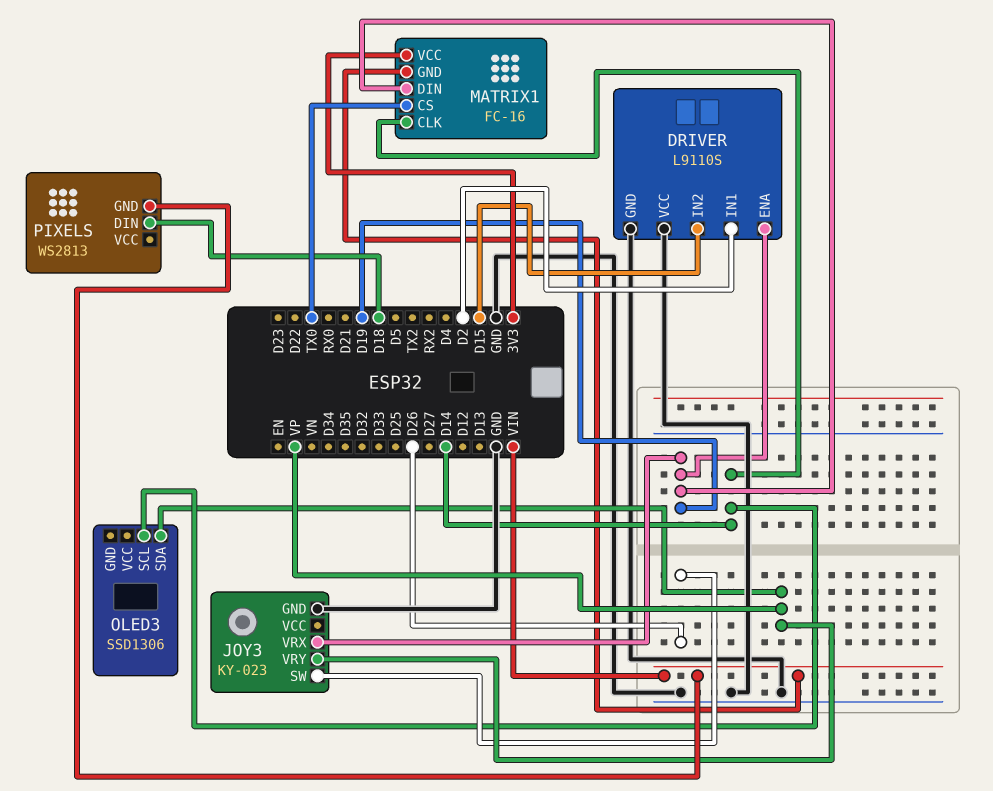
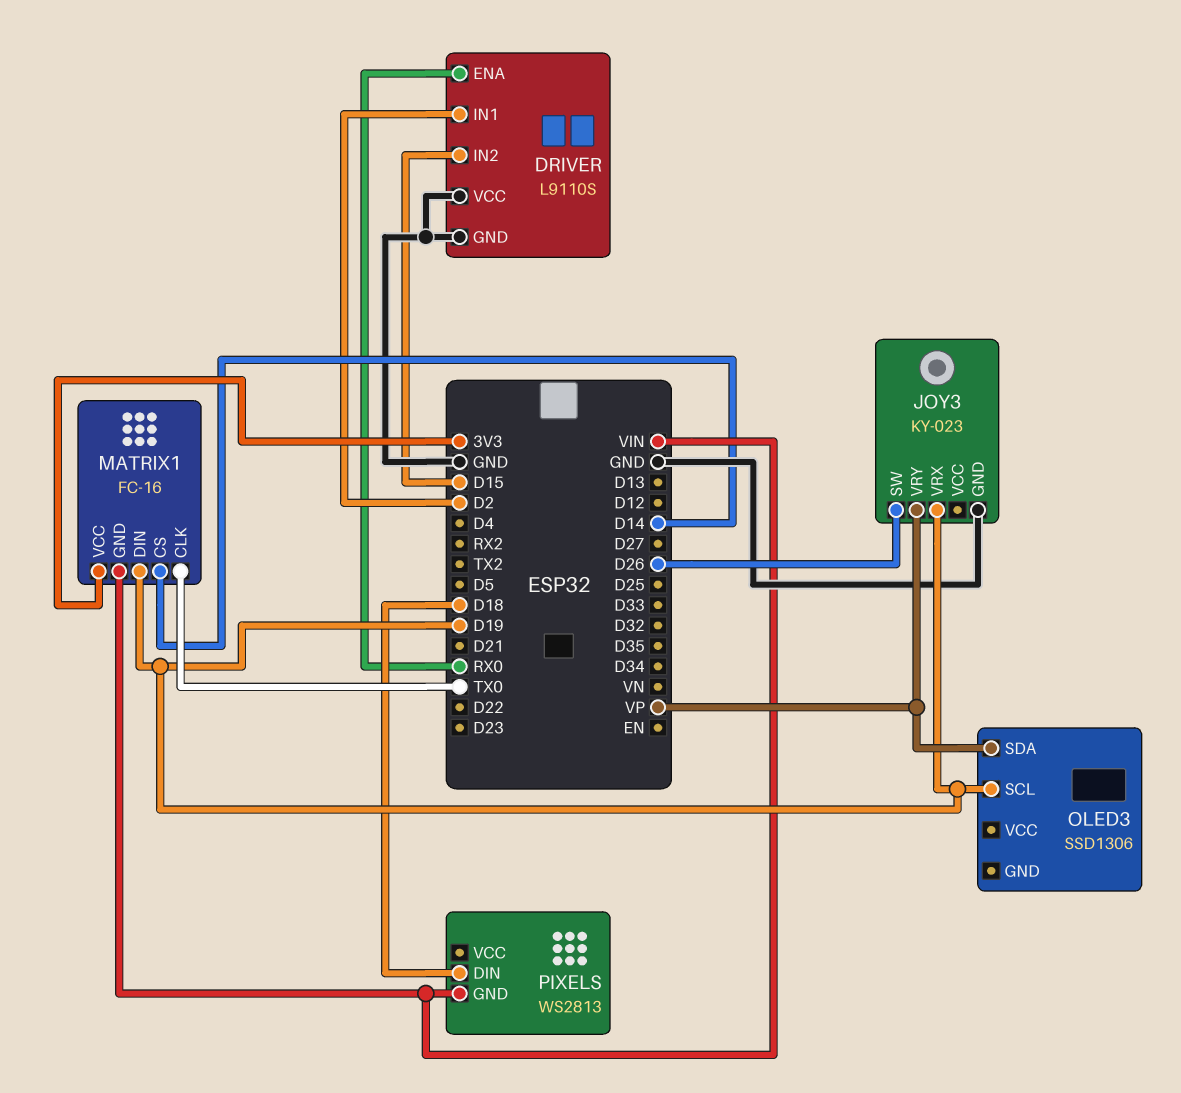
DRIVER pin ENA: D19 -> RX0
MATRIX1 pin CLK: D14 -> TX0
MATRIX1 pin CS: TX0 -> D14
OLED3 pin SCL: D14 -> D19

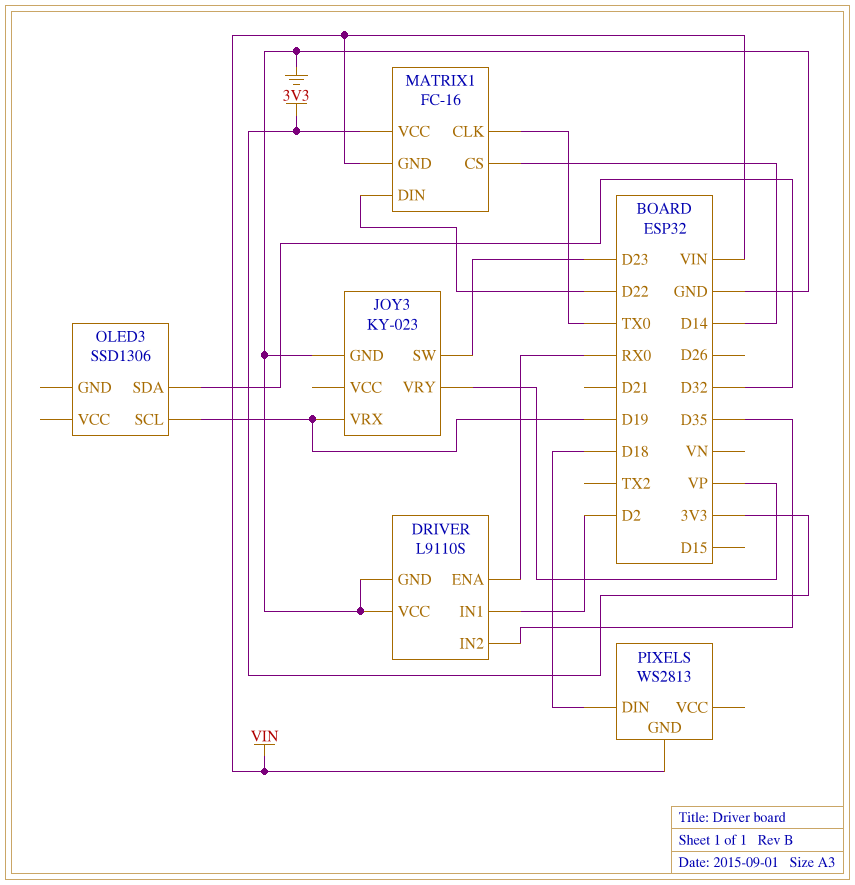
DRIVER pin IN2: D15 -> D35
JOY3 pin SW: D26 -> D23
MATRIX1 pin DIN: D19 -> D22
OLED3 pin SDA: VP -> D32

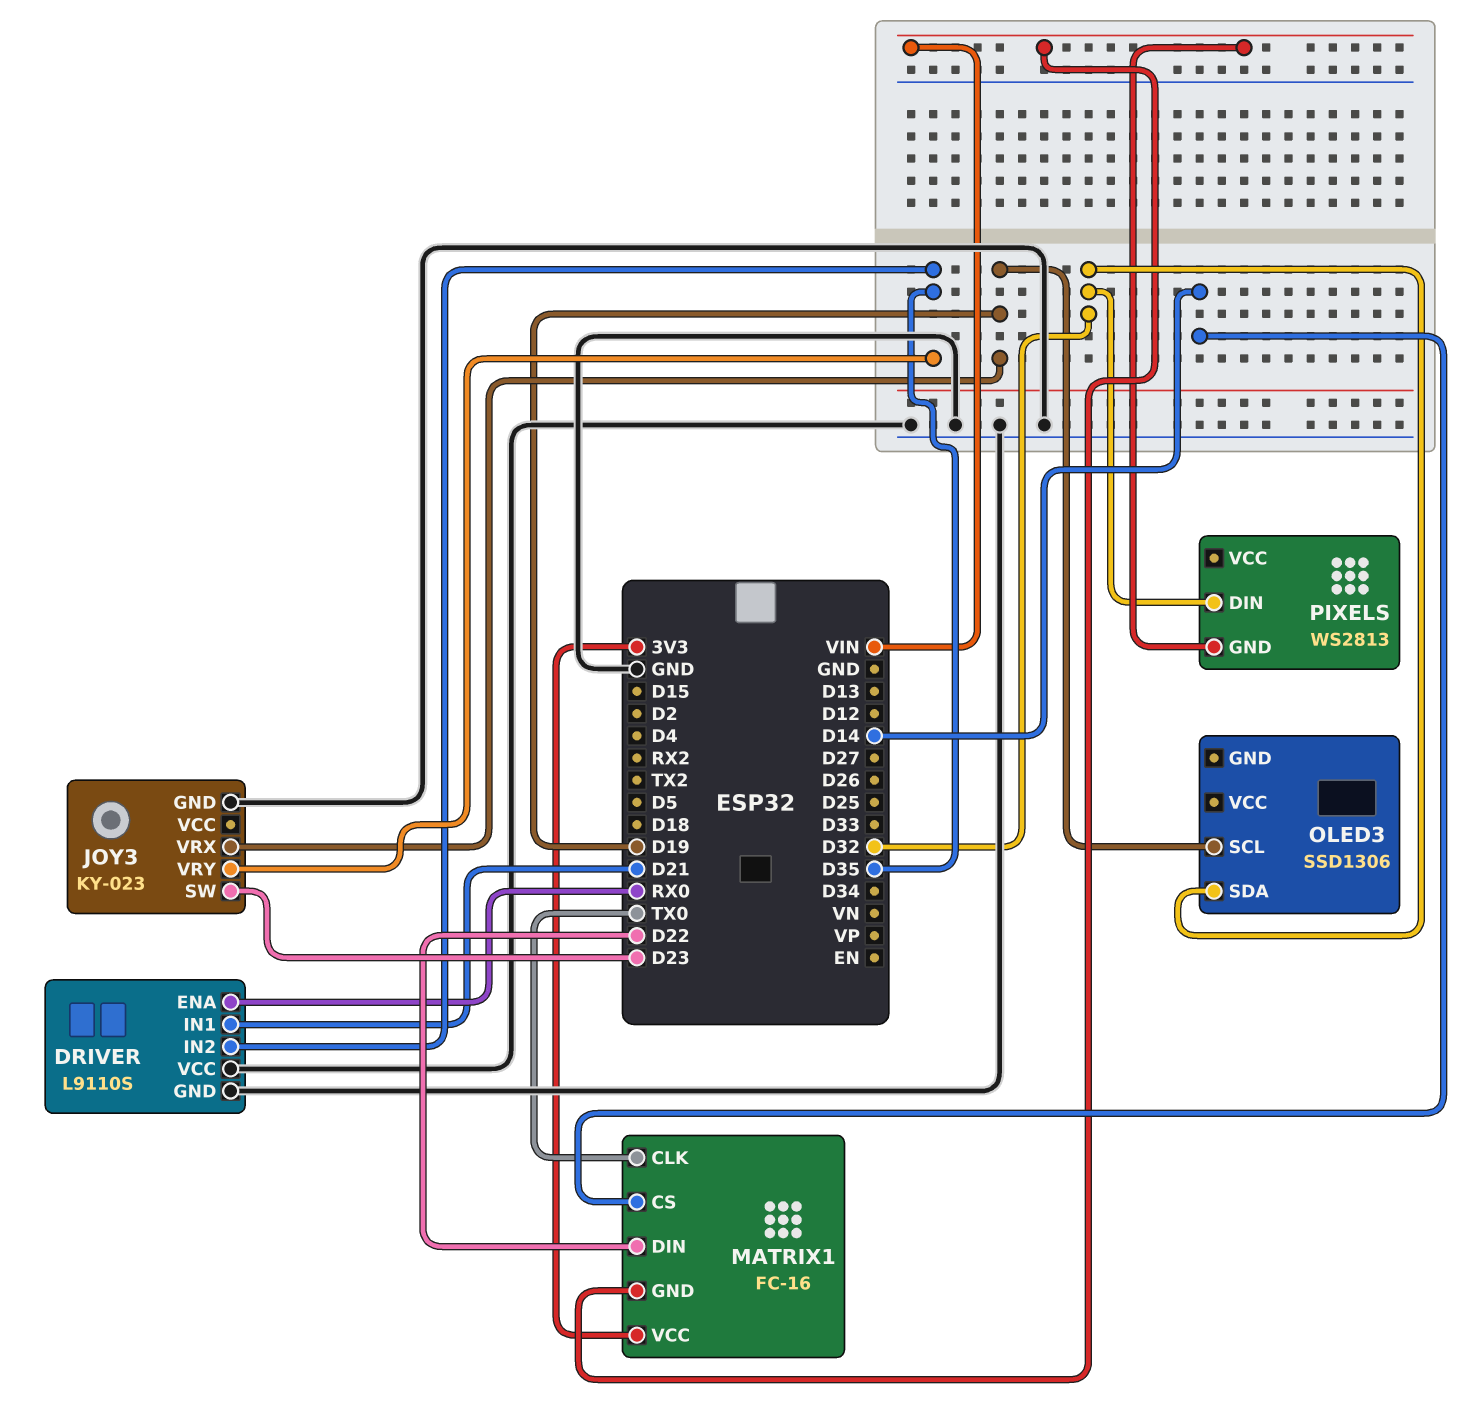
DRIVER pin IN1: D2 -> D21
JOY3 pin VRY: VP -> D35
PIXELS pin DIN: D18 -> D32

